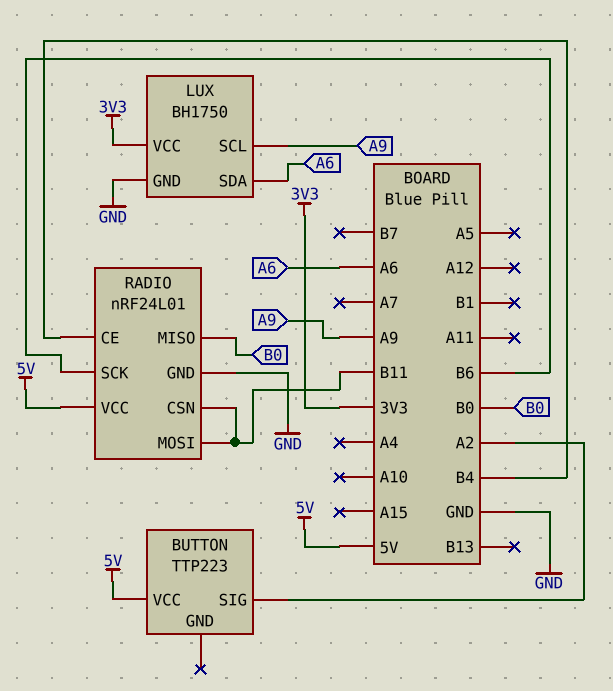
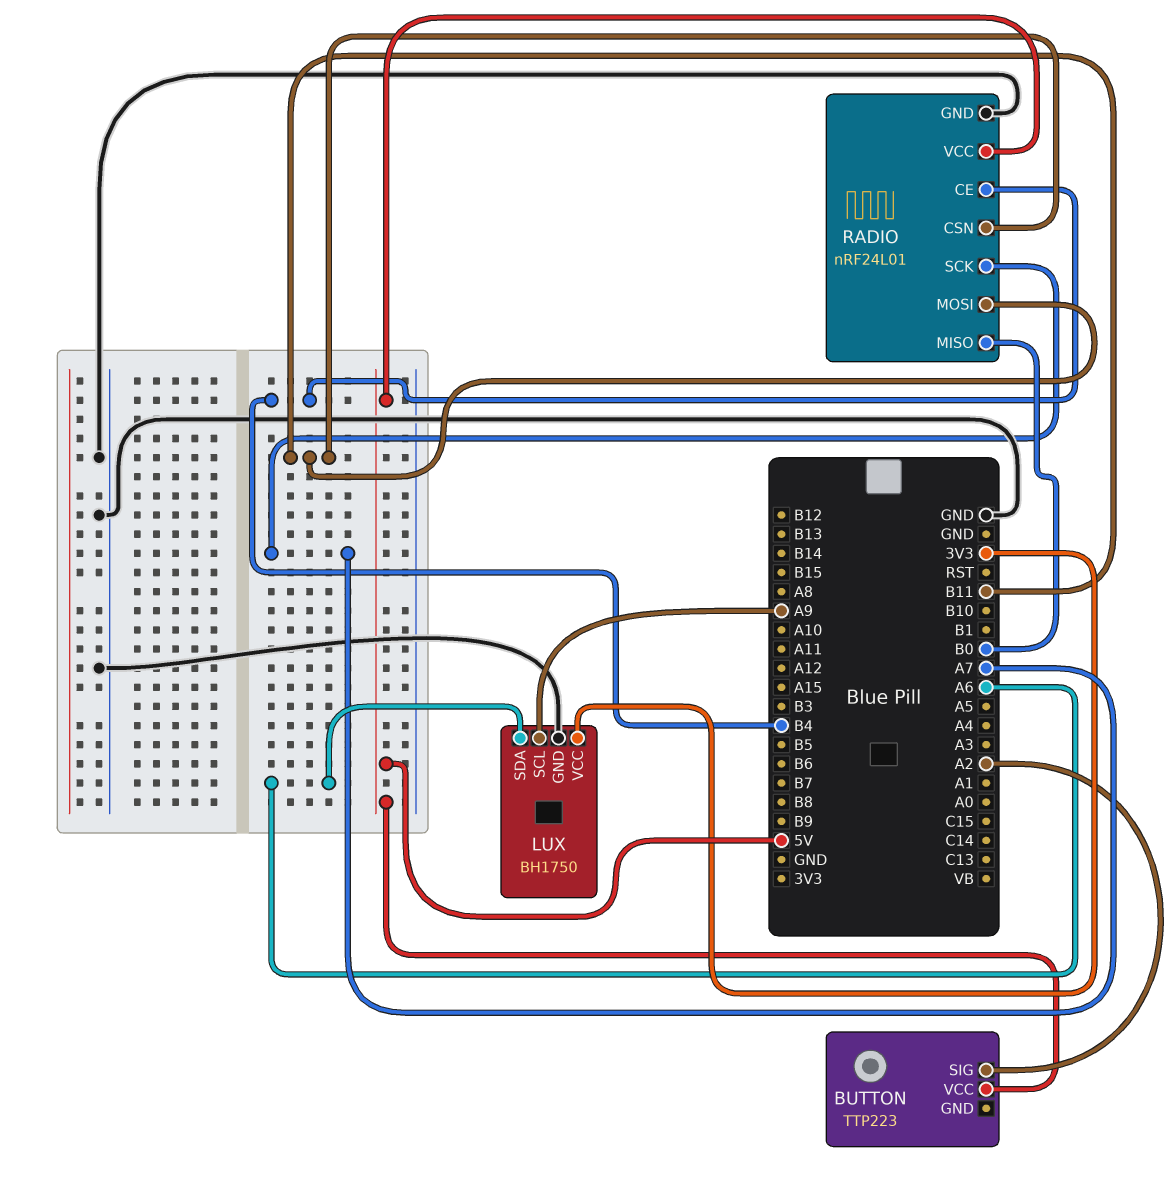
RADIO pin SCK: B6 -> A7

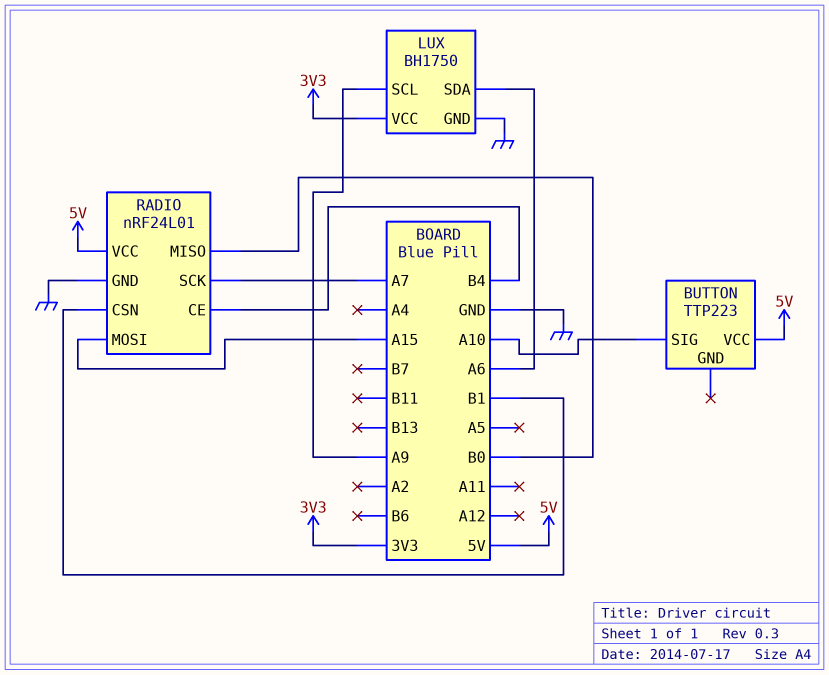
BUTTON pin SIG: A2 -> A10
RADIO pin CSN: B11 -> B1
RADIO pin MOSI: B11 -> A15

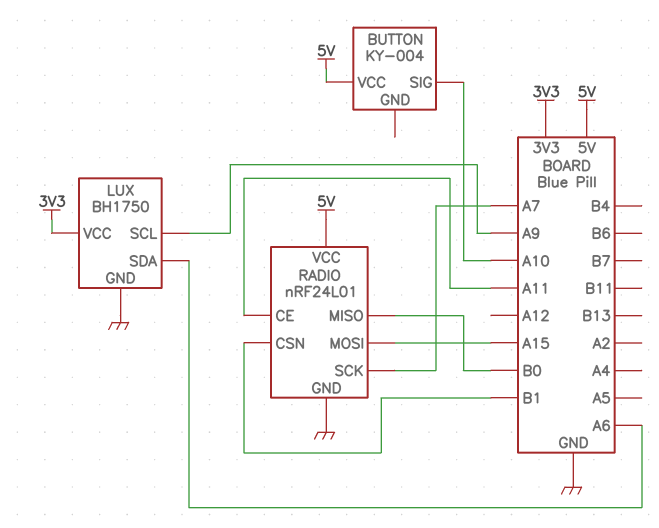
BUTTON: TTP223 -> KY-004
RADIO pin CE: B4 -> A11

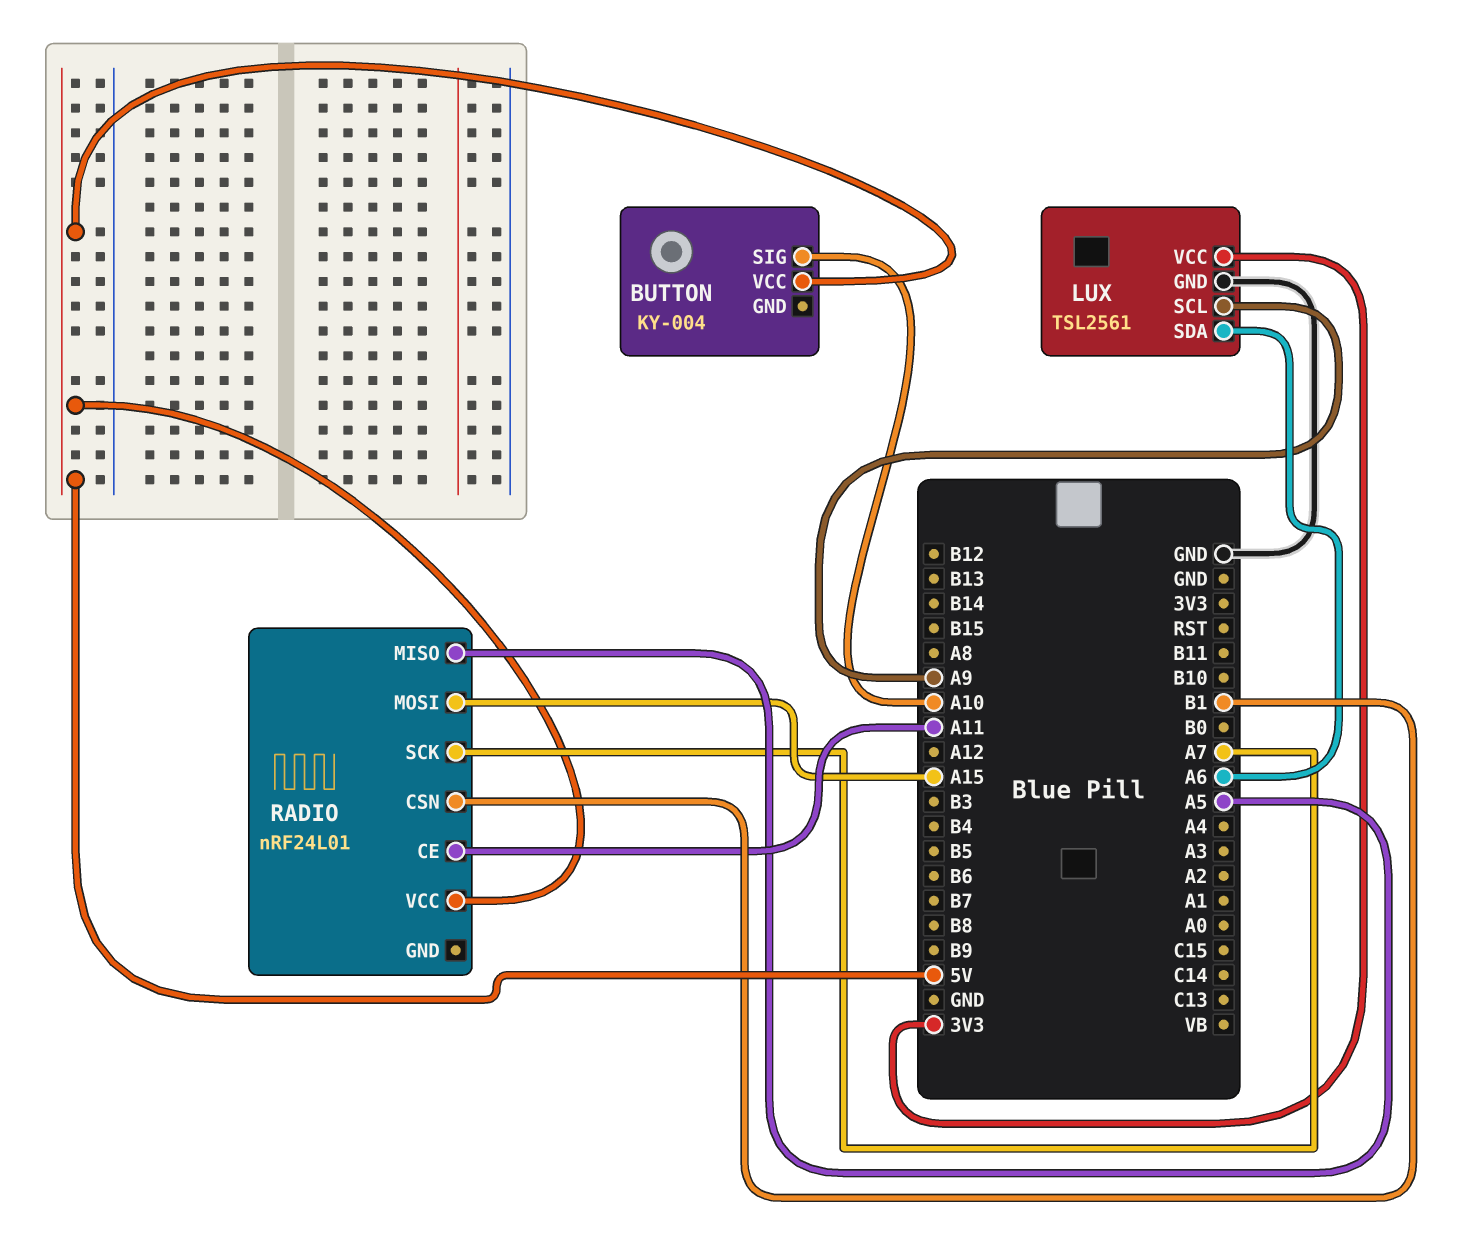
LUX: BH1750 -> TSL2561
RADIO pin GND: GND -> none
RADIO pin MISO: B0 -> A5

